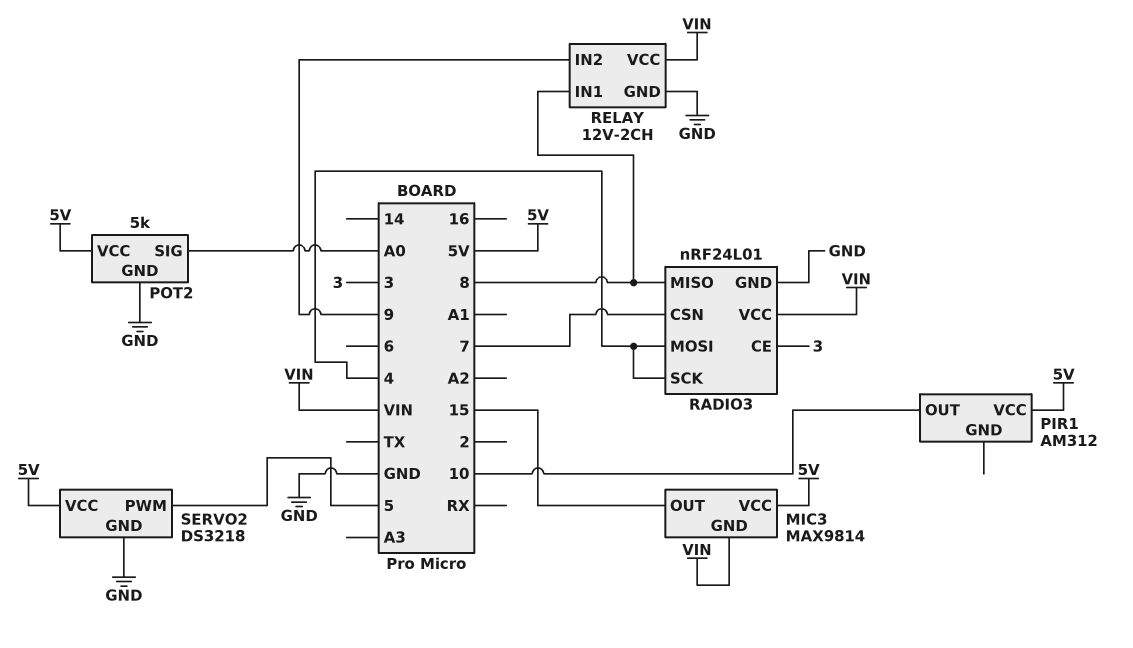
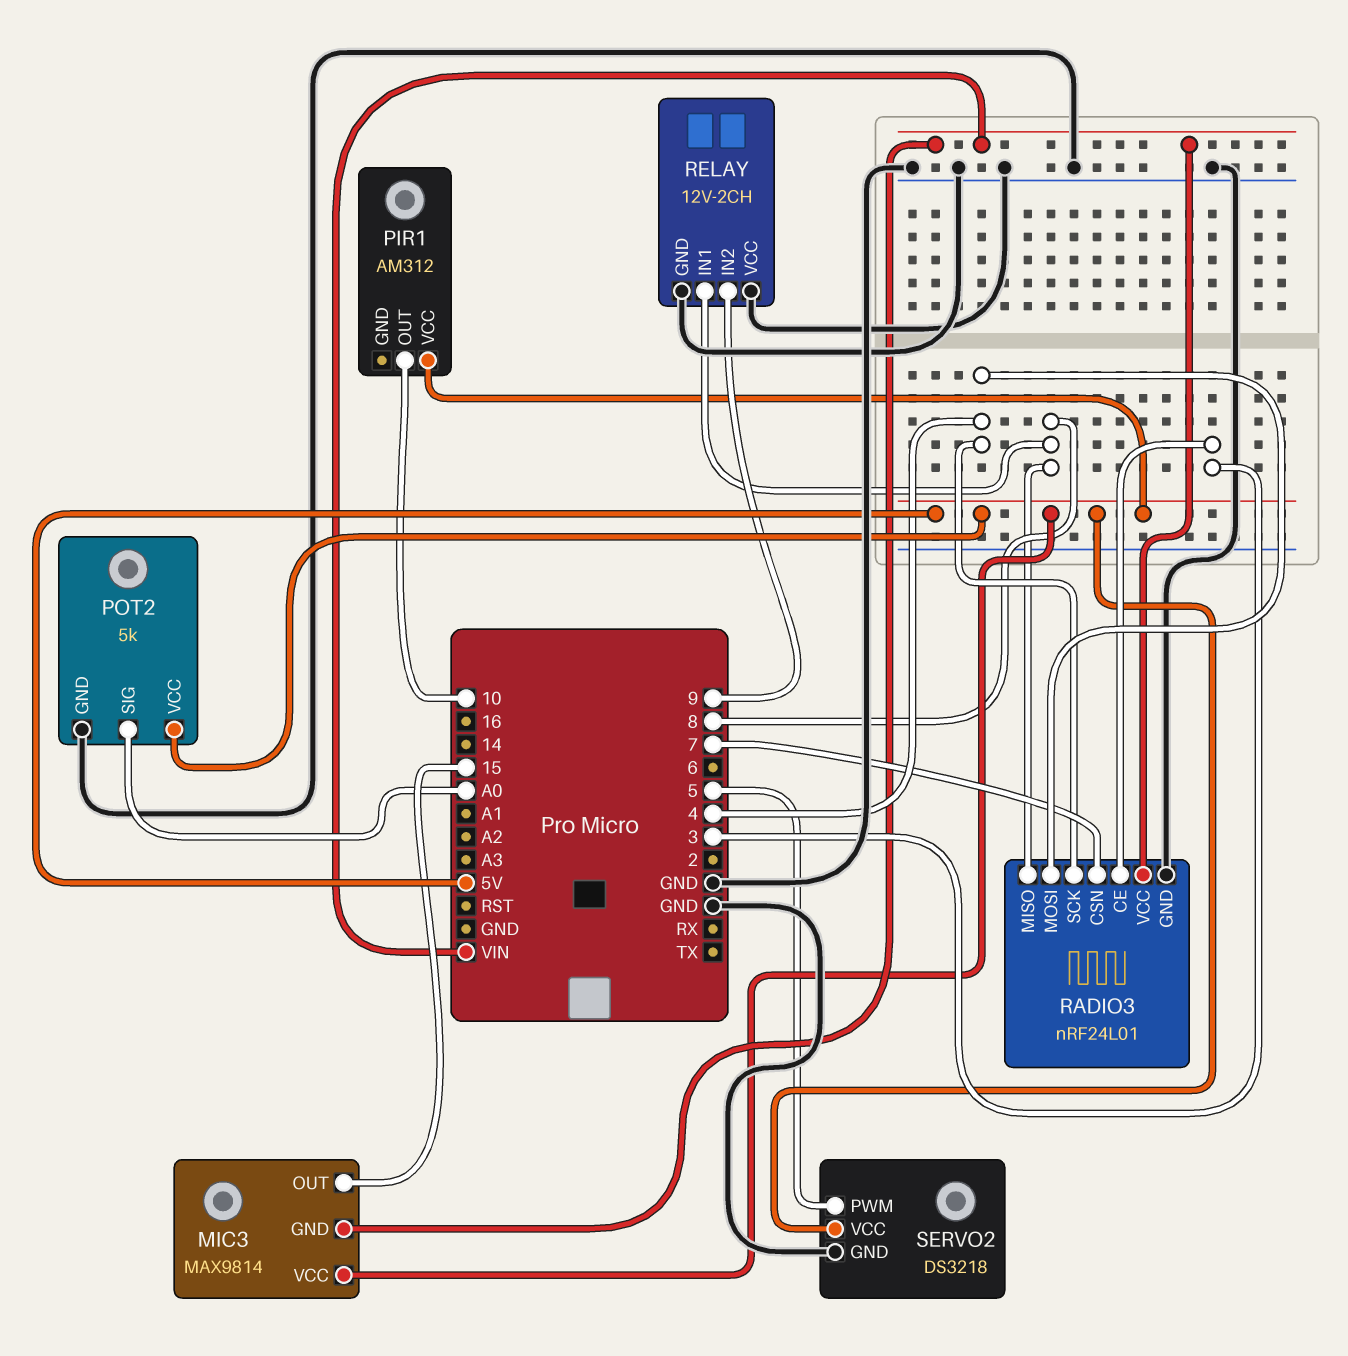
RELAY pin VCC: VIN -> GND

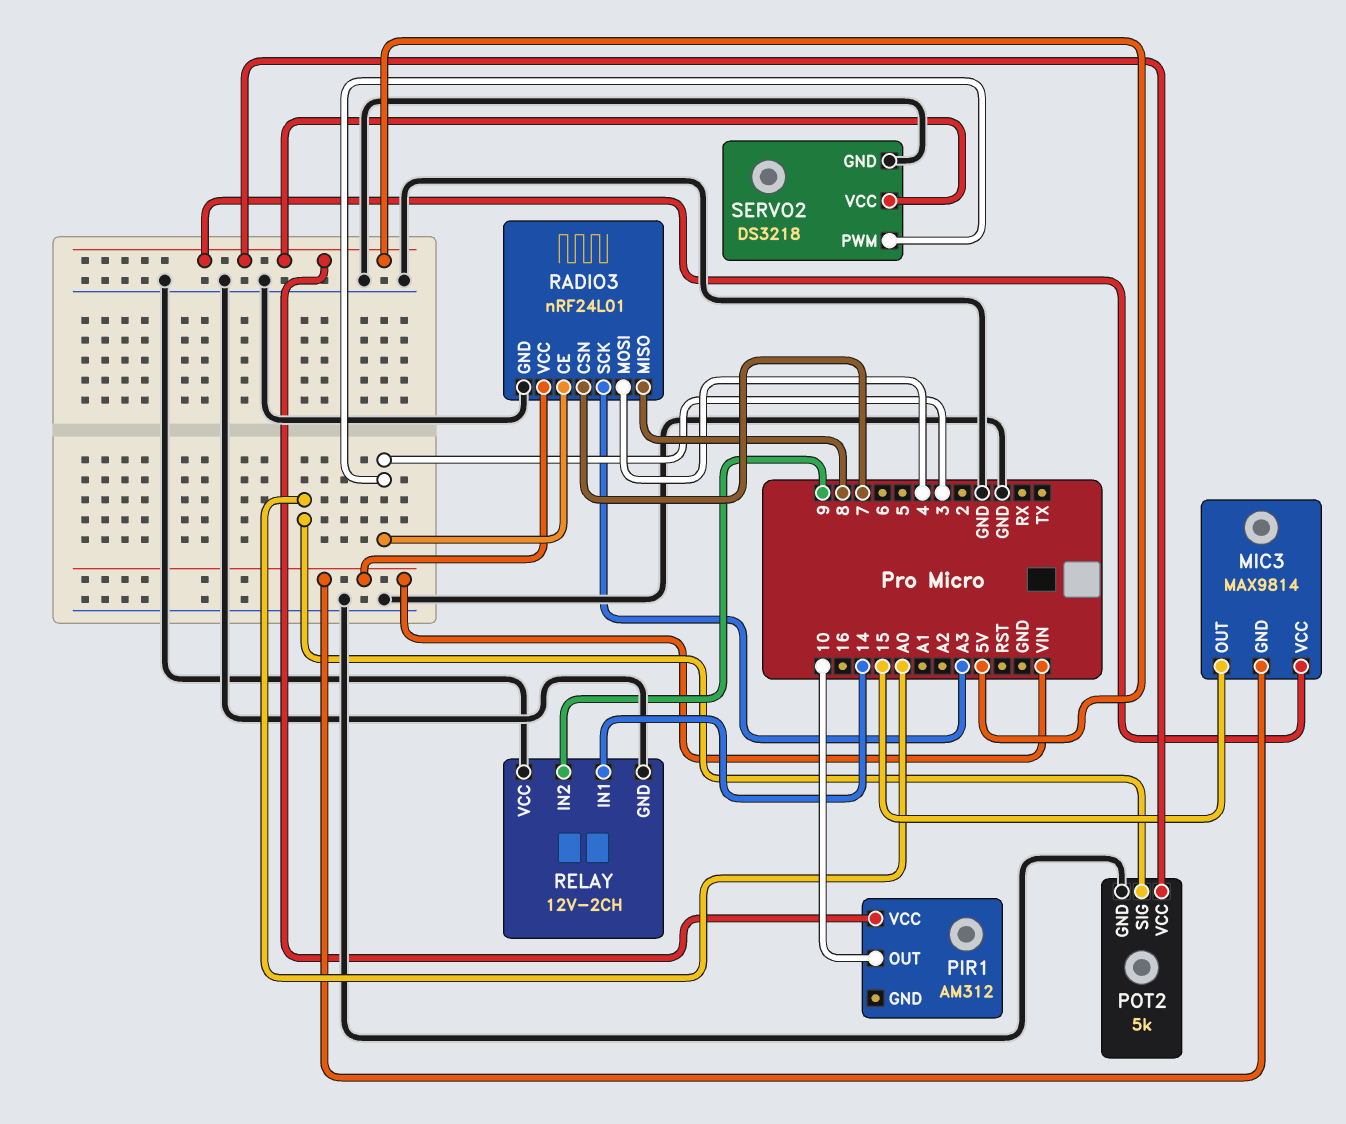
RADIO3 pin SCK: 4 -> A3
RELAY pin IN1: 8 -> 14
SERVO2 pin PWM: 5 -> 3

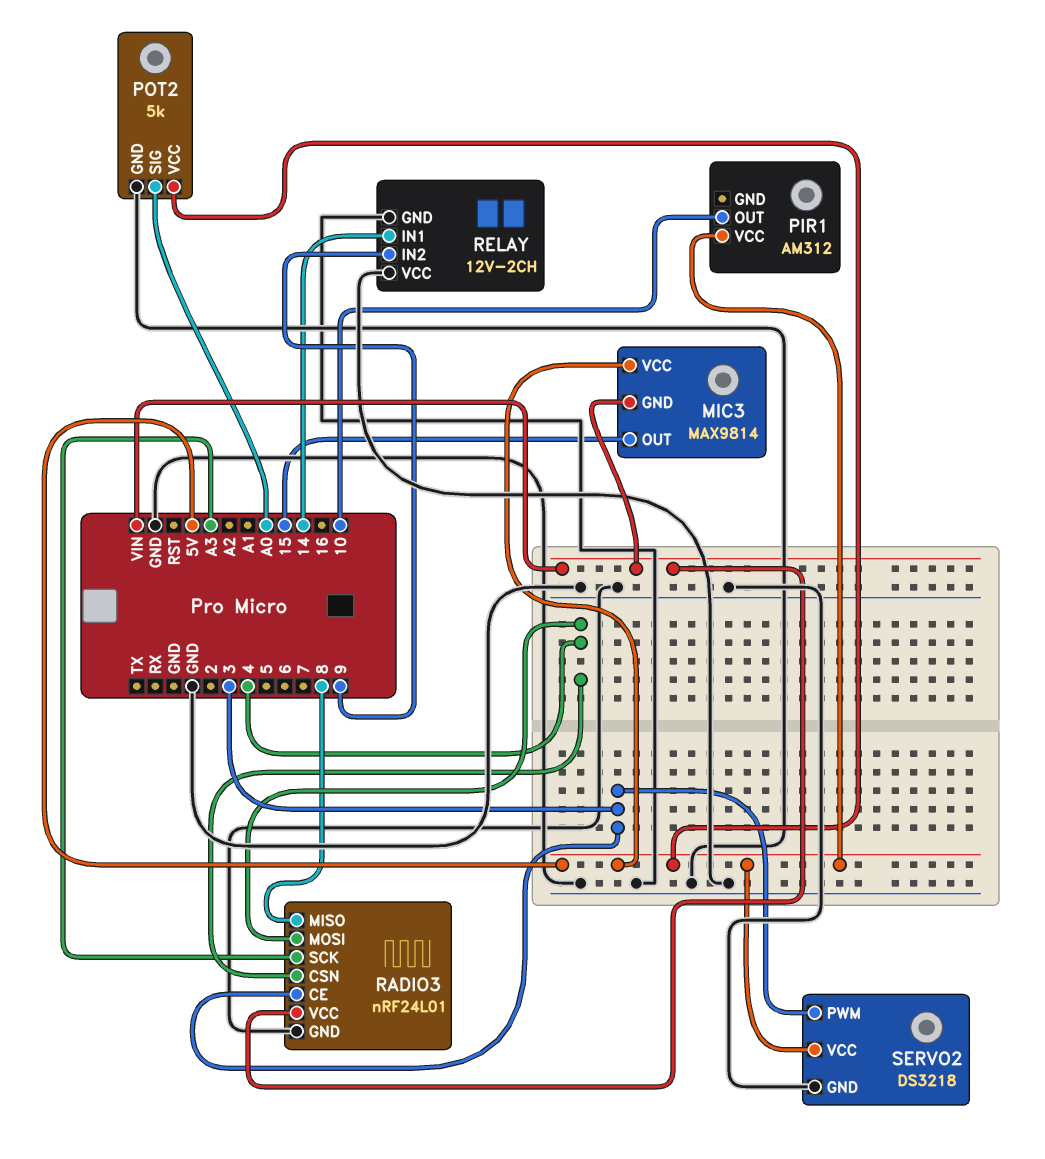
RADIO3 pin CSN: 7 -> 4

